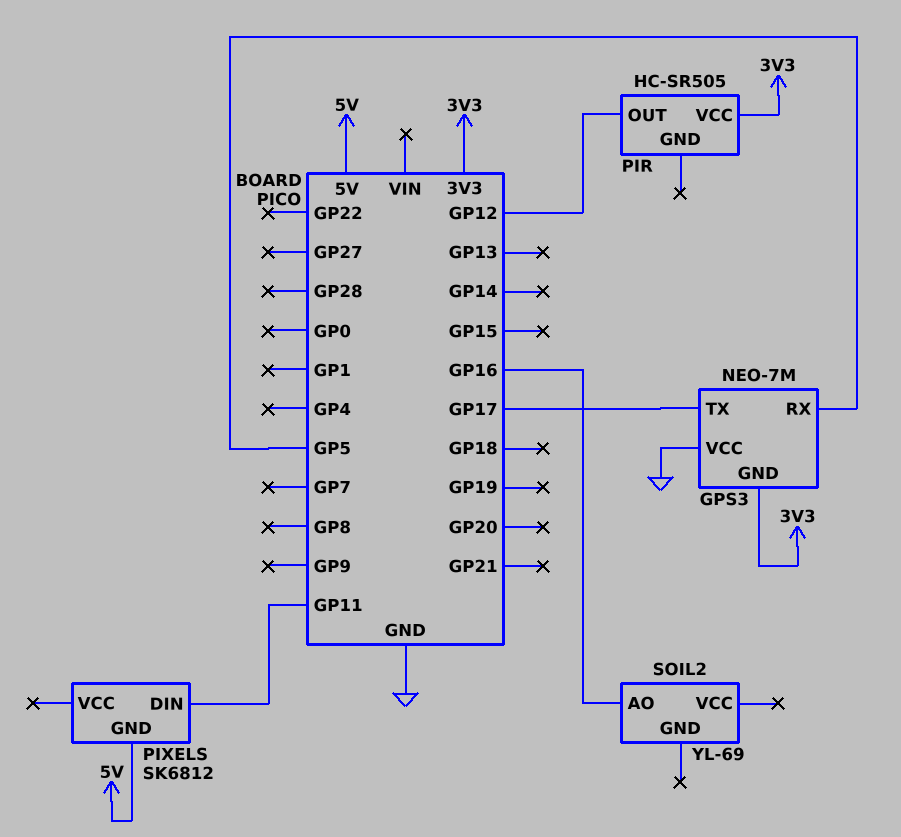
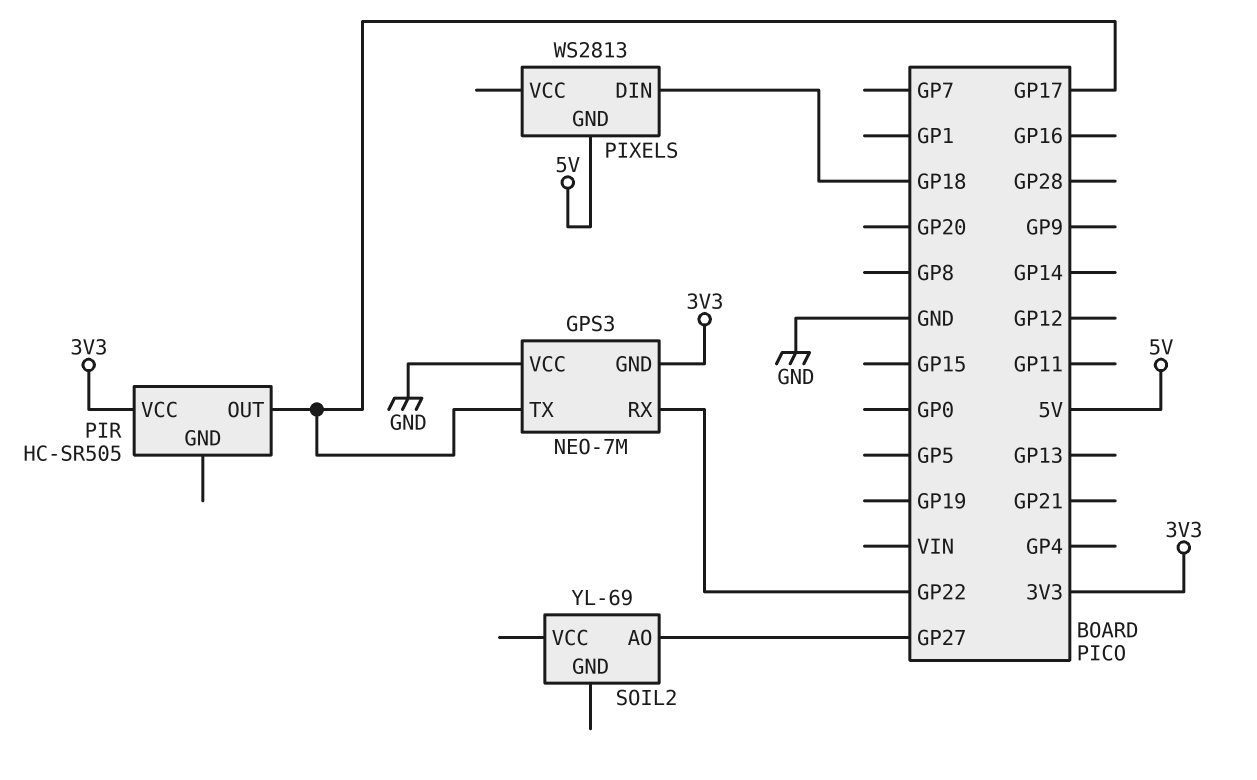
GPS3 pin RX: GP5 -> GP22
PIR pin OUT: GP12 -> GP17
PIXELS: SK6812 -> WS2813
PIXELS pin DIN: GP11 -> GP18
SOIL2 pin AO: GP16 -> GP27

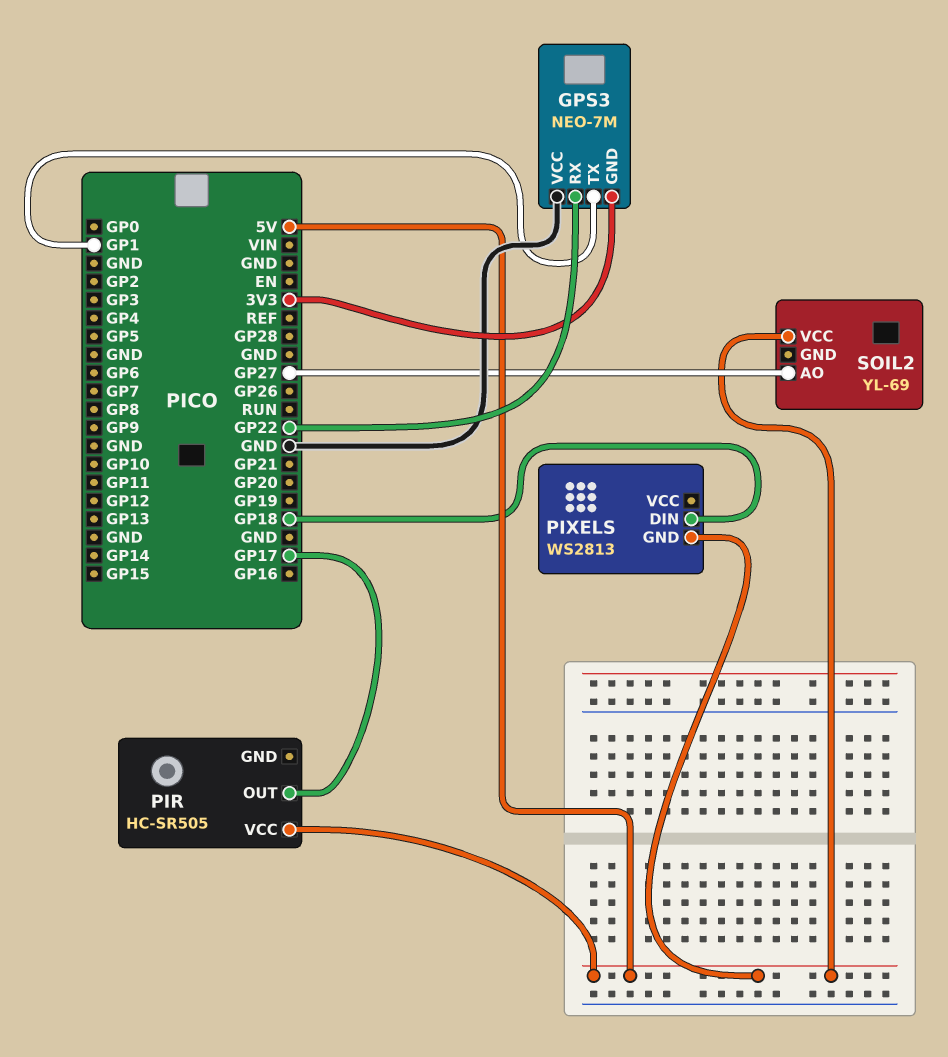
GPS3 pin TX: GP17 -> GP1
PIR pin VCC: 3V3 -> 5V
SOIL2 pin VCC: none -> 5V

